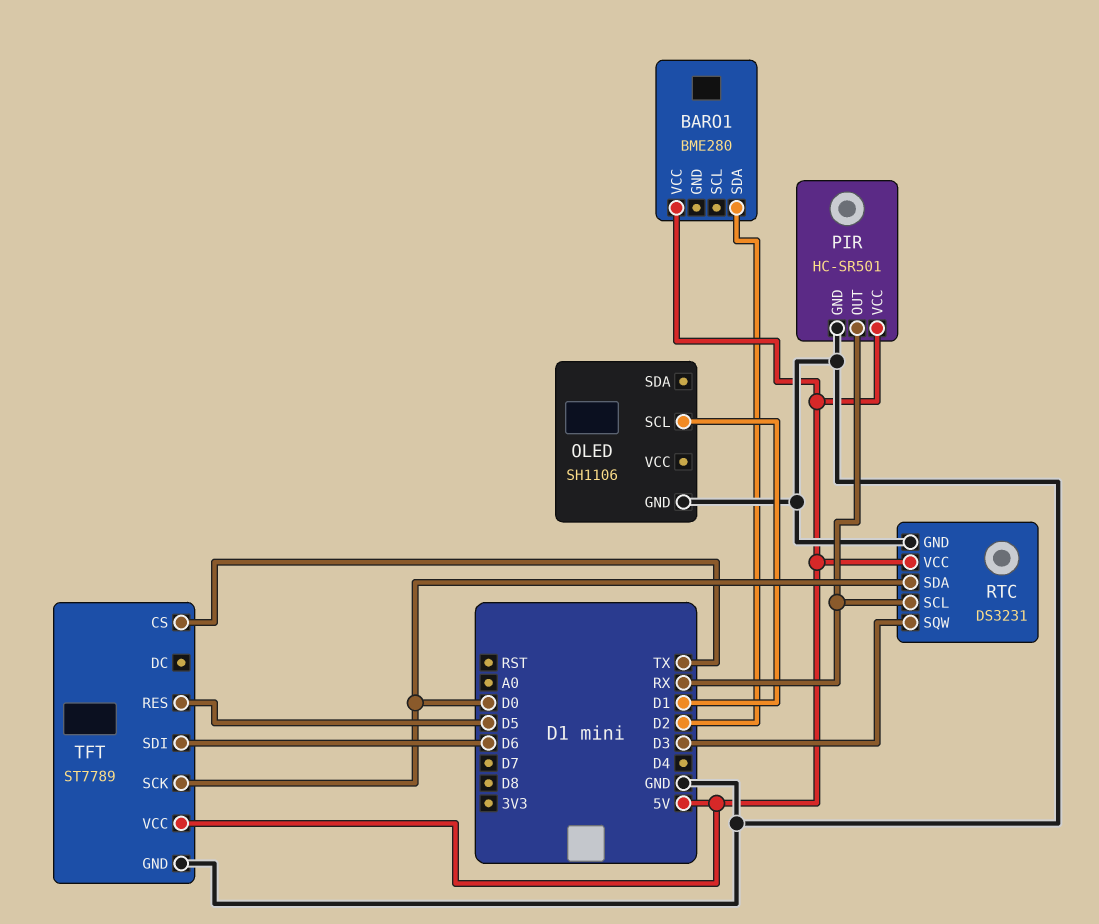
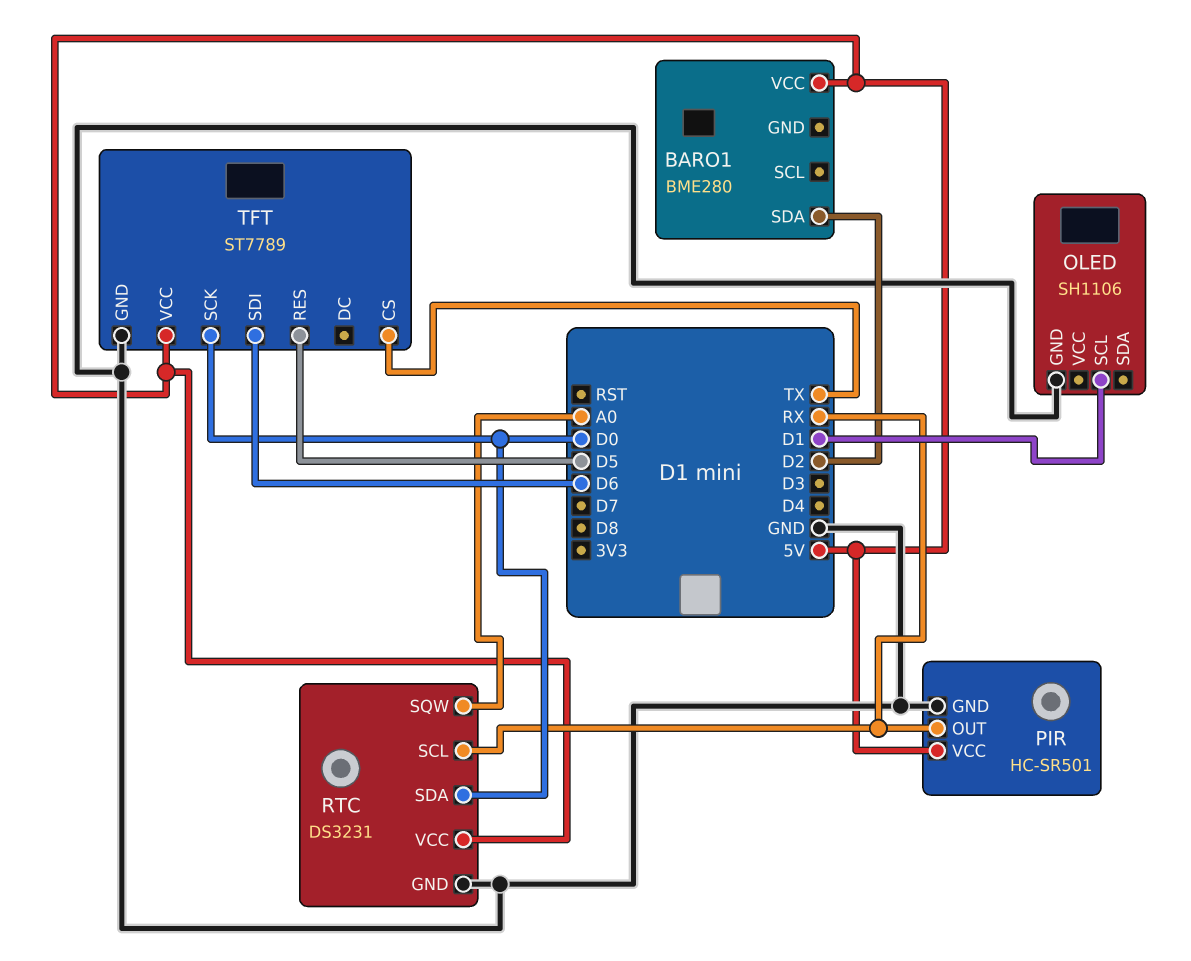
RTC pin SQW: D3 -> A0

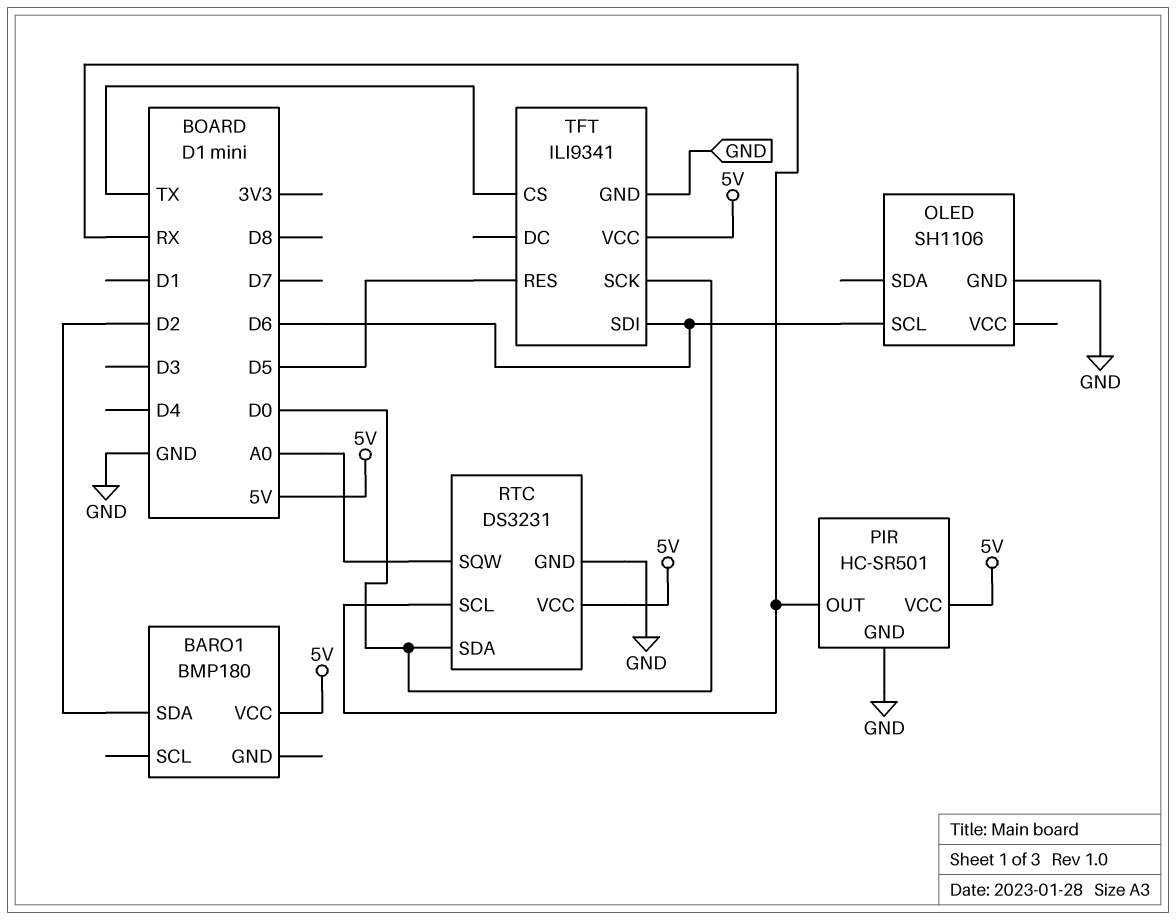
BARO1: BME280 -> BMP180
OLED pin SCL: D1 -> D6
TFT: ST7789 -> ILI9341

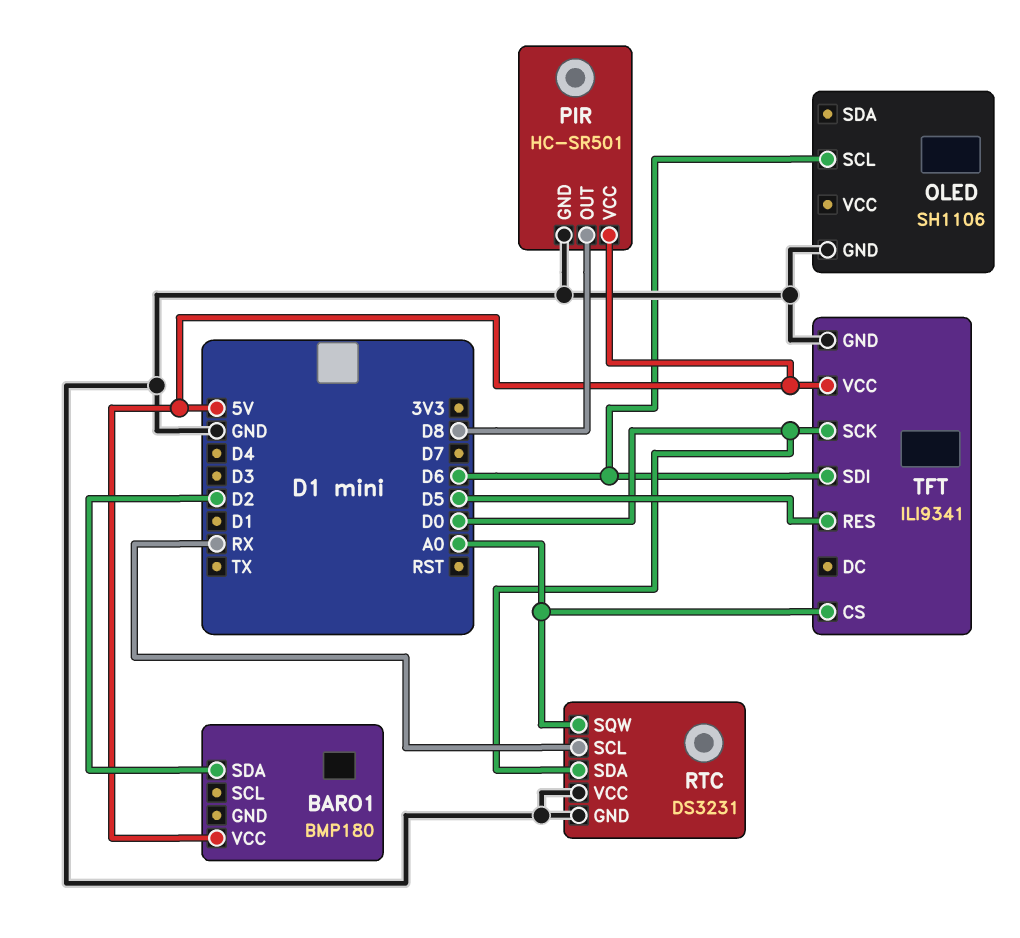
PIR pin OUT: RX -> D8
RTC pin VCC: 5V -> GND
TFT pin CS: TX -> A0

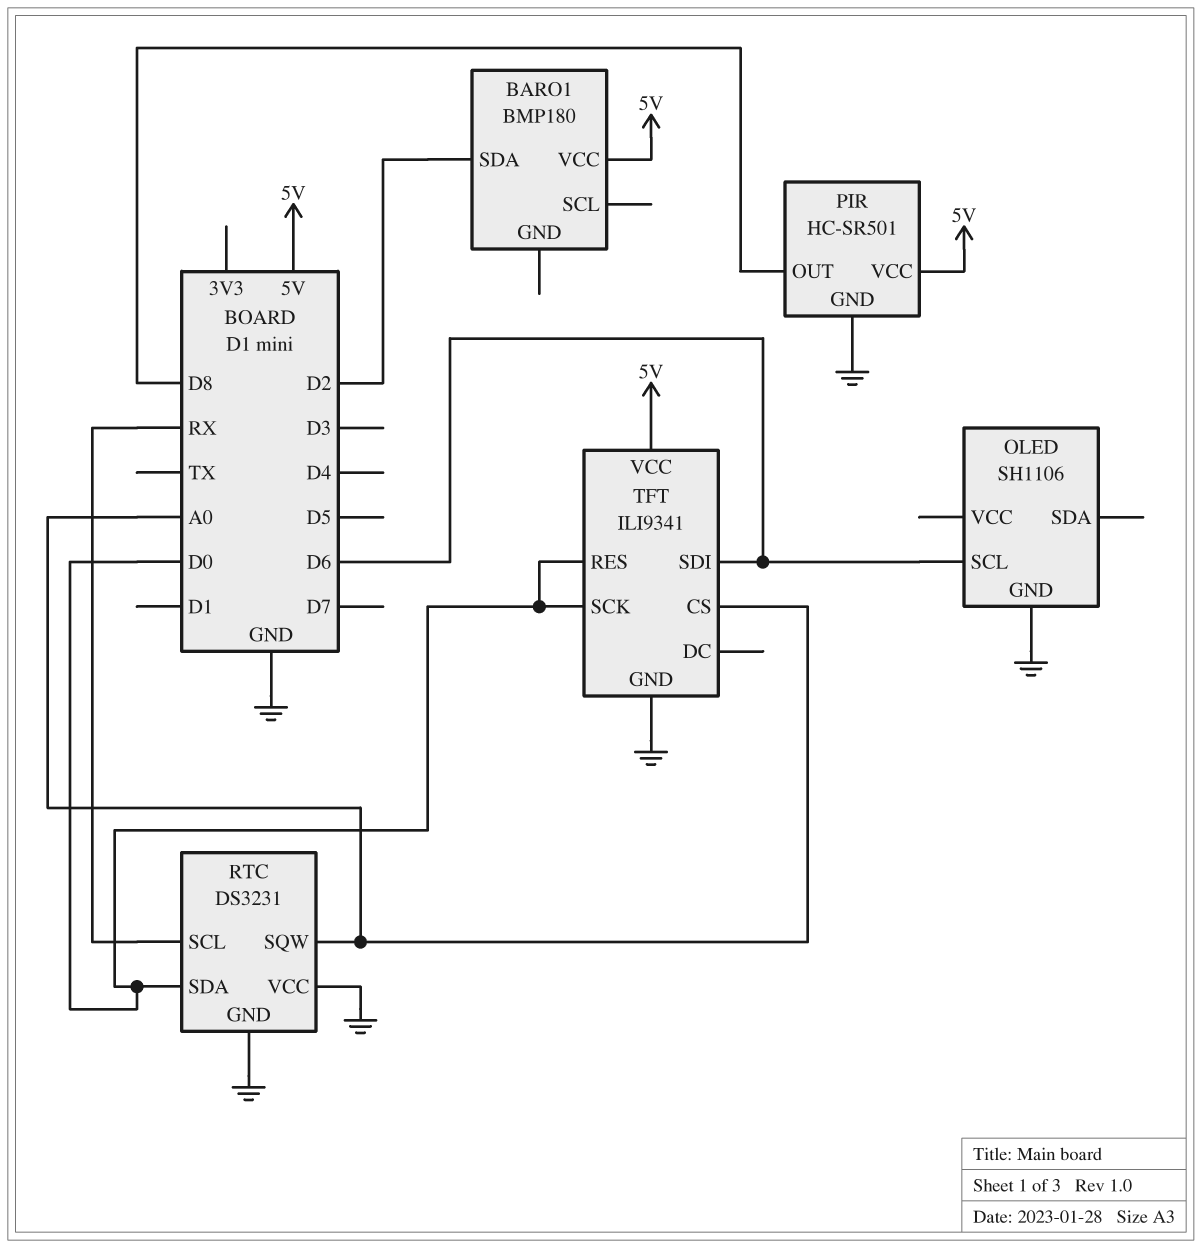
TFT pin RES: D5 -> D0

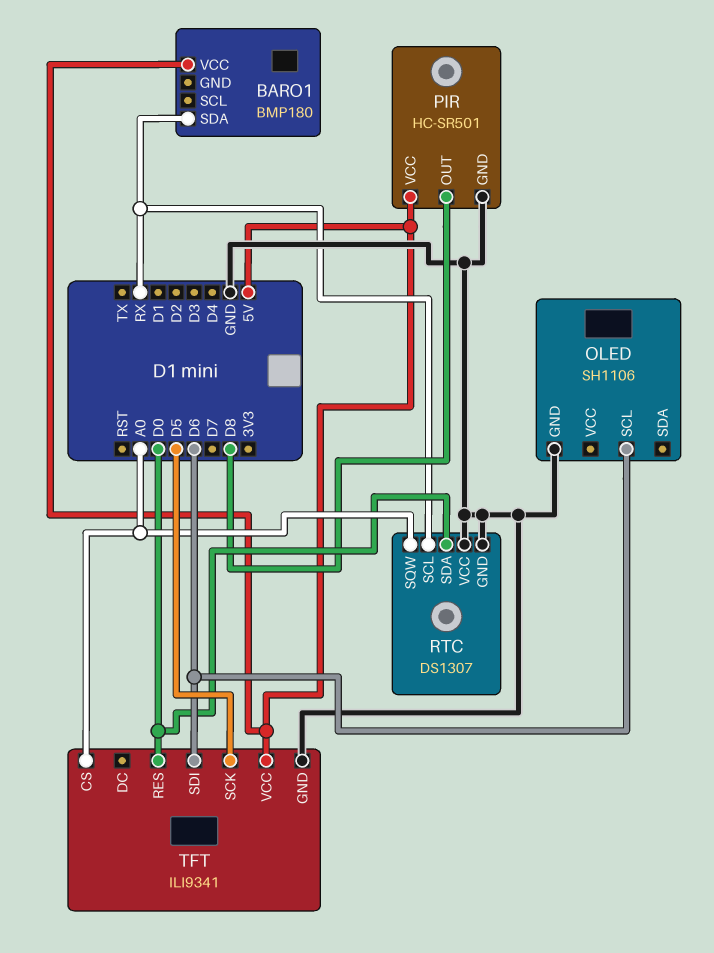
BARO1 pin SDA: D2 -> RX
RTC: DS3231 -> DS1307
TFT pin SCK: D0 -> D5

